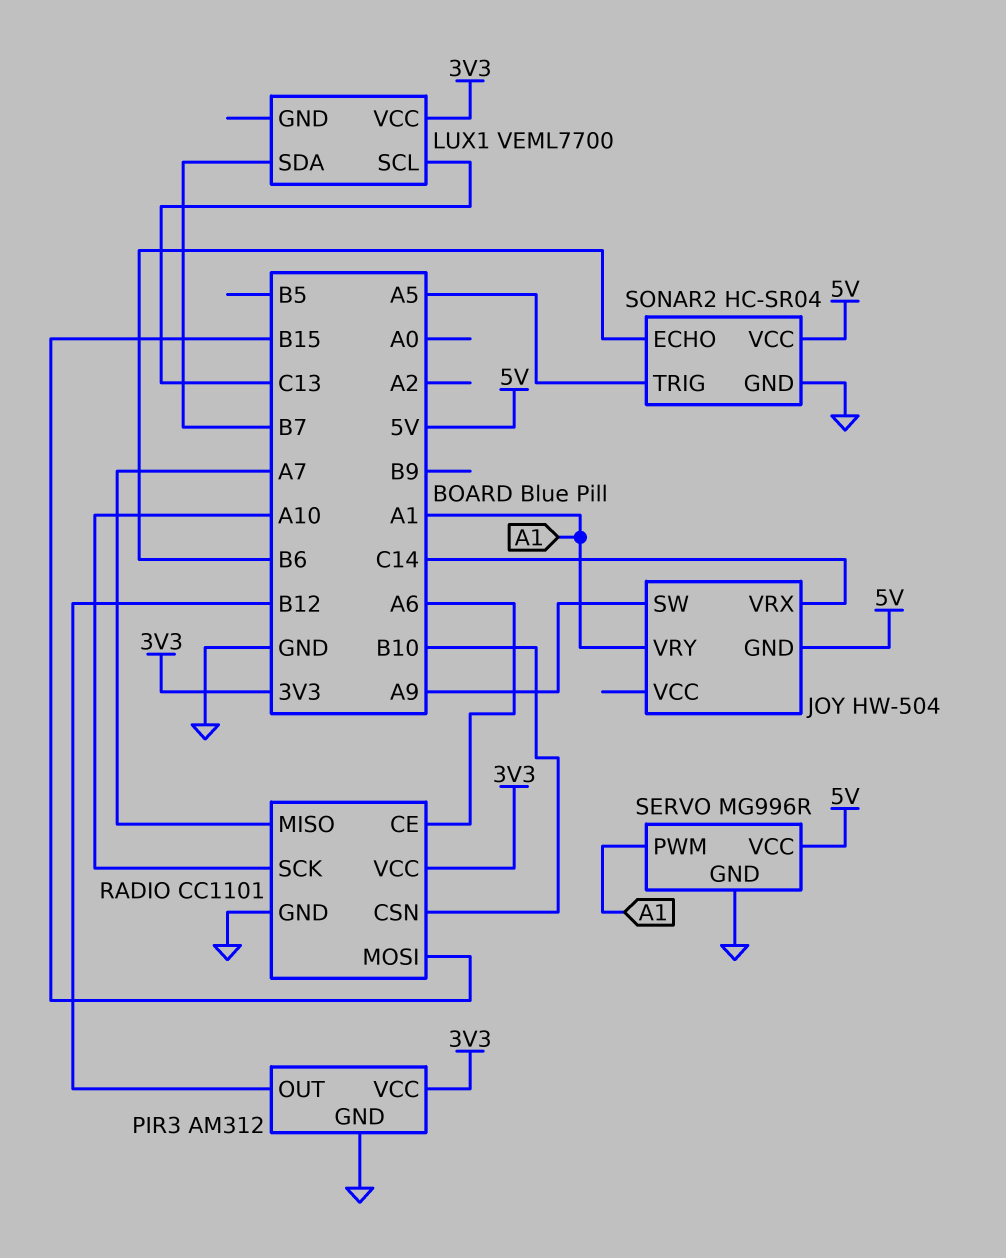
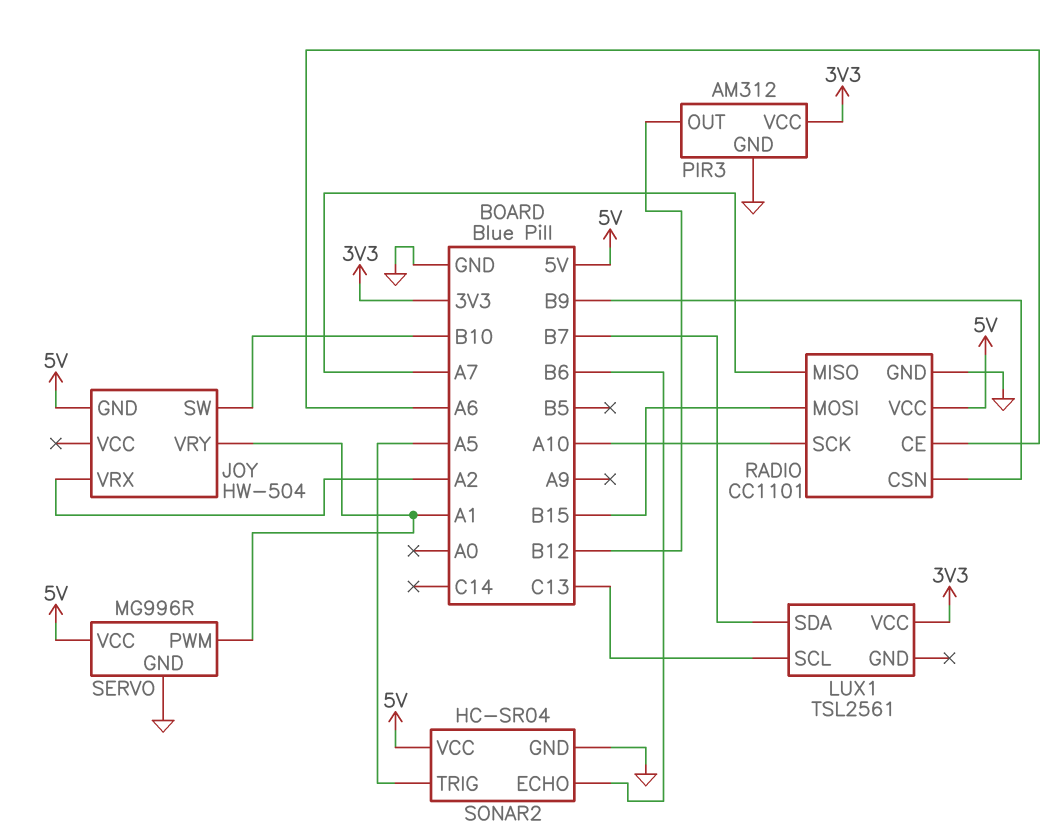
JOY pin SW: A9 -> B10
JOY pin VRX: C14 -> A2
LUX1: VEML7700 -> TSL2561
RADIO pin CSN: B10 -> B9
RADIO pin VCC: 3V3 -> 5V

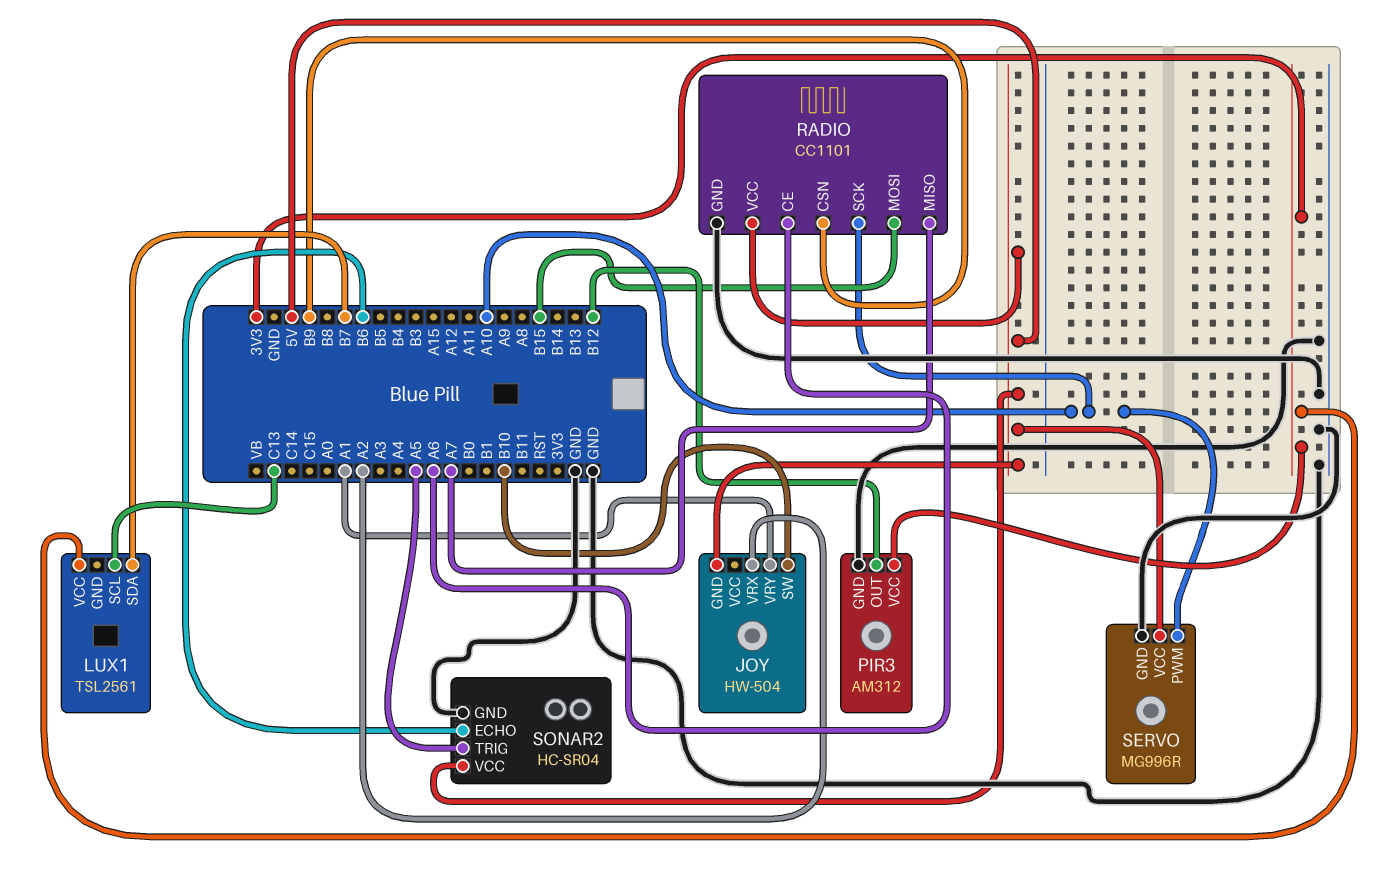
SERVO pin PWM: A1 -> A10

